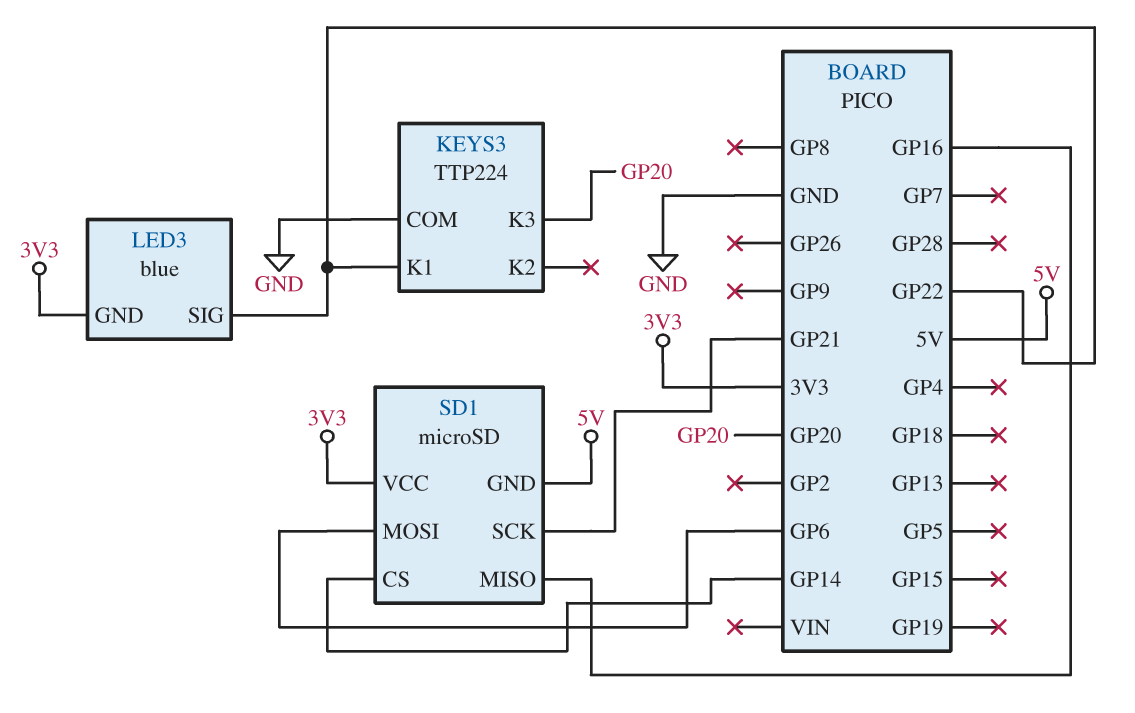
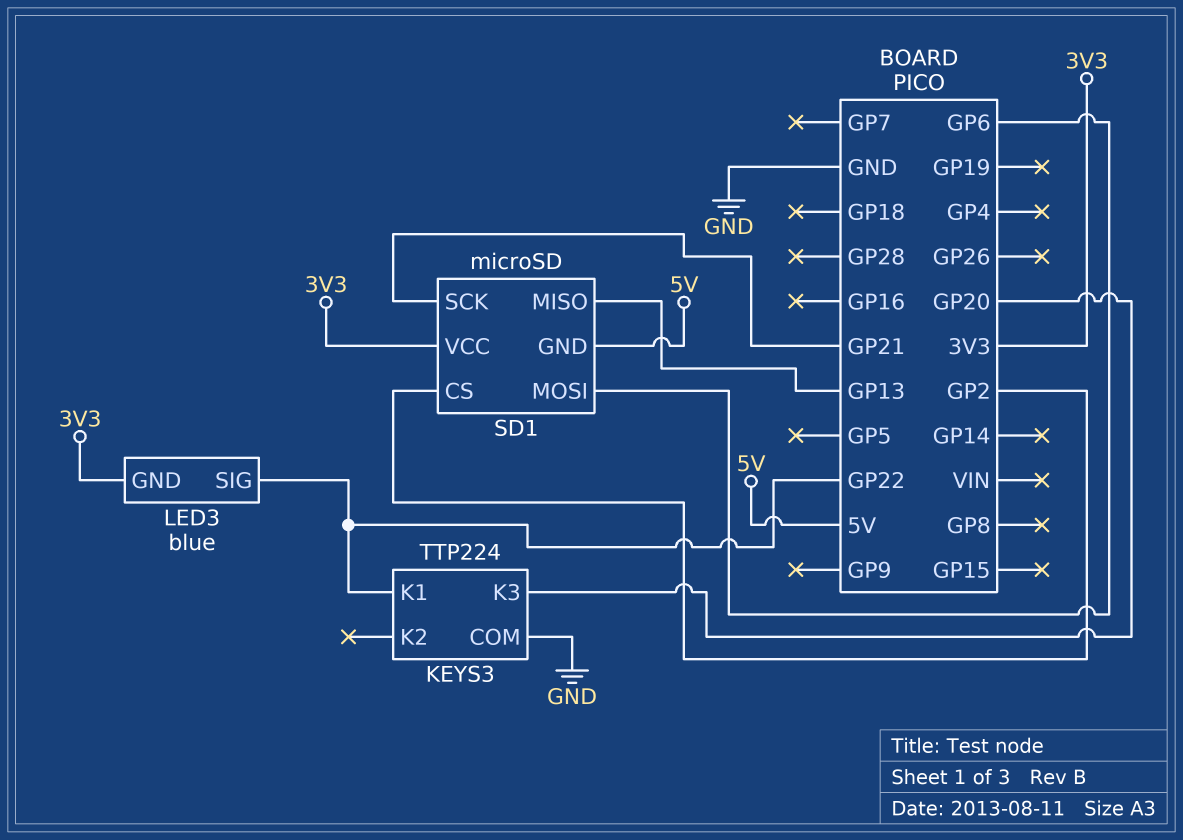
SD1 pin CS: GP14 -> GP2
SD1 pin MISO: GP16 -> GP13

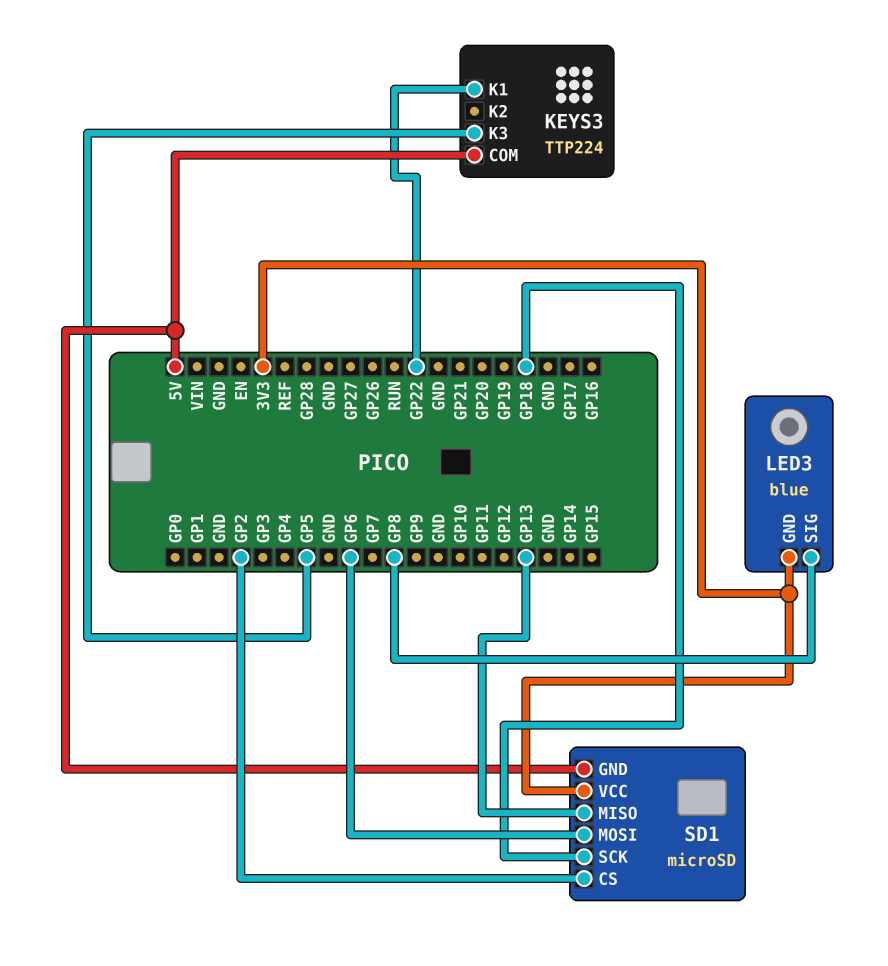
KEYS3 pin COM: GND -> 5V
KEYS3 pin K3: GP20 -> GP5
LED3 pin SIG: GP22 -> GP8
SD1 pin SCK: GP21 -> GP18

